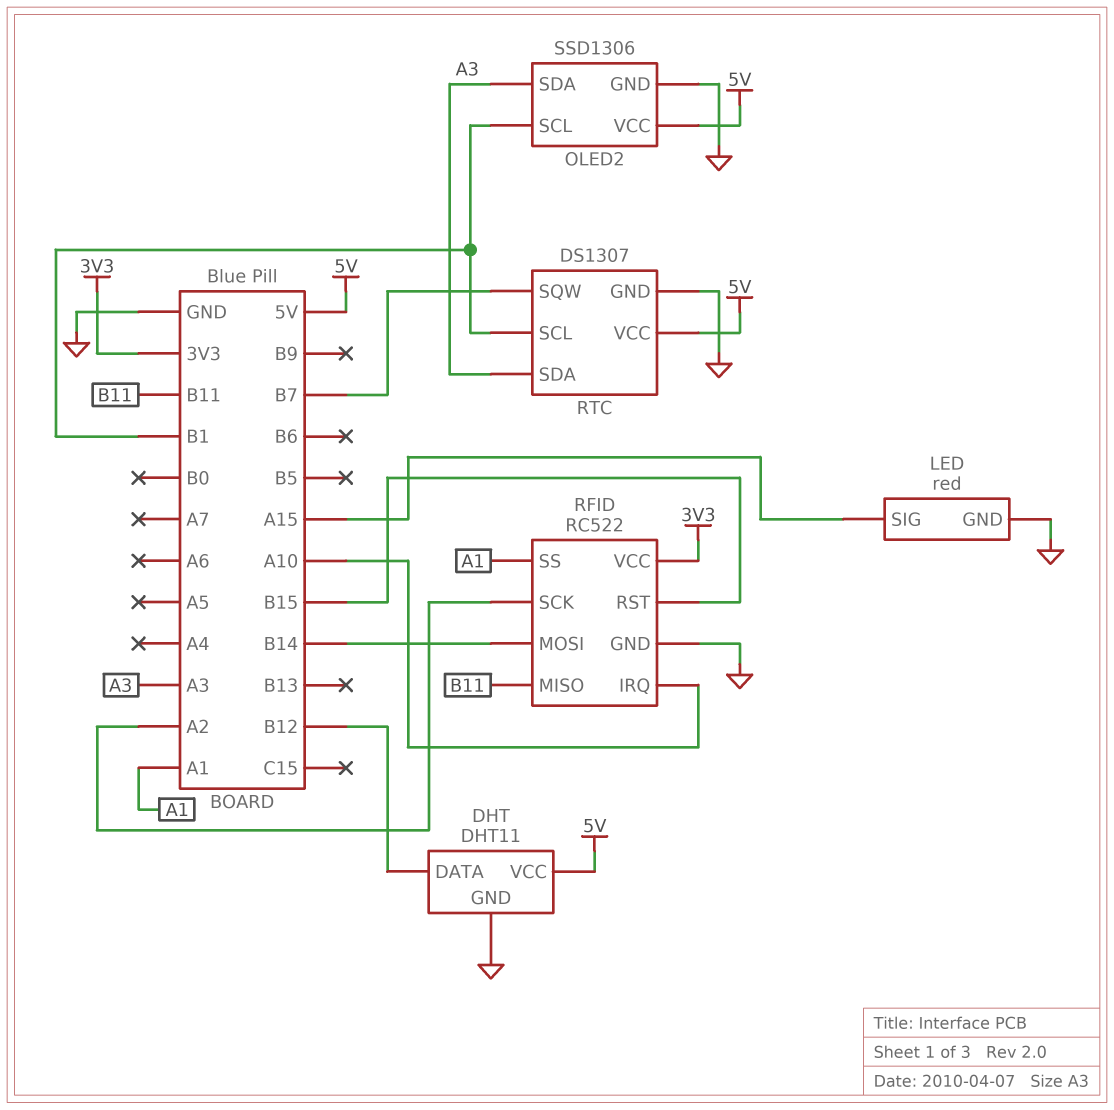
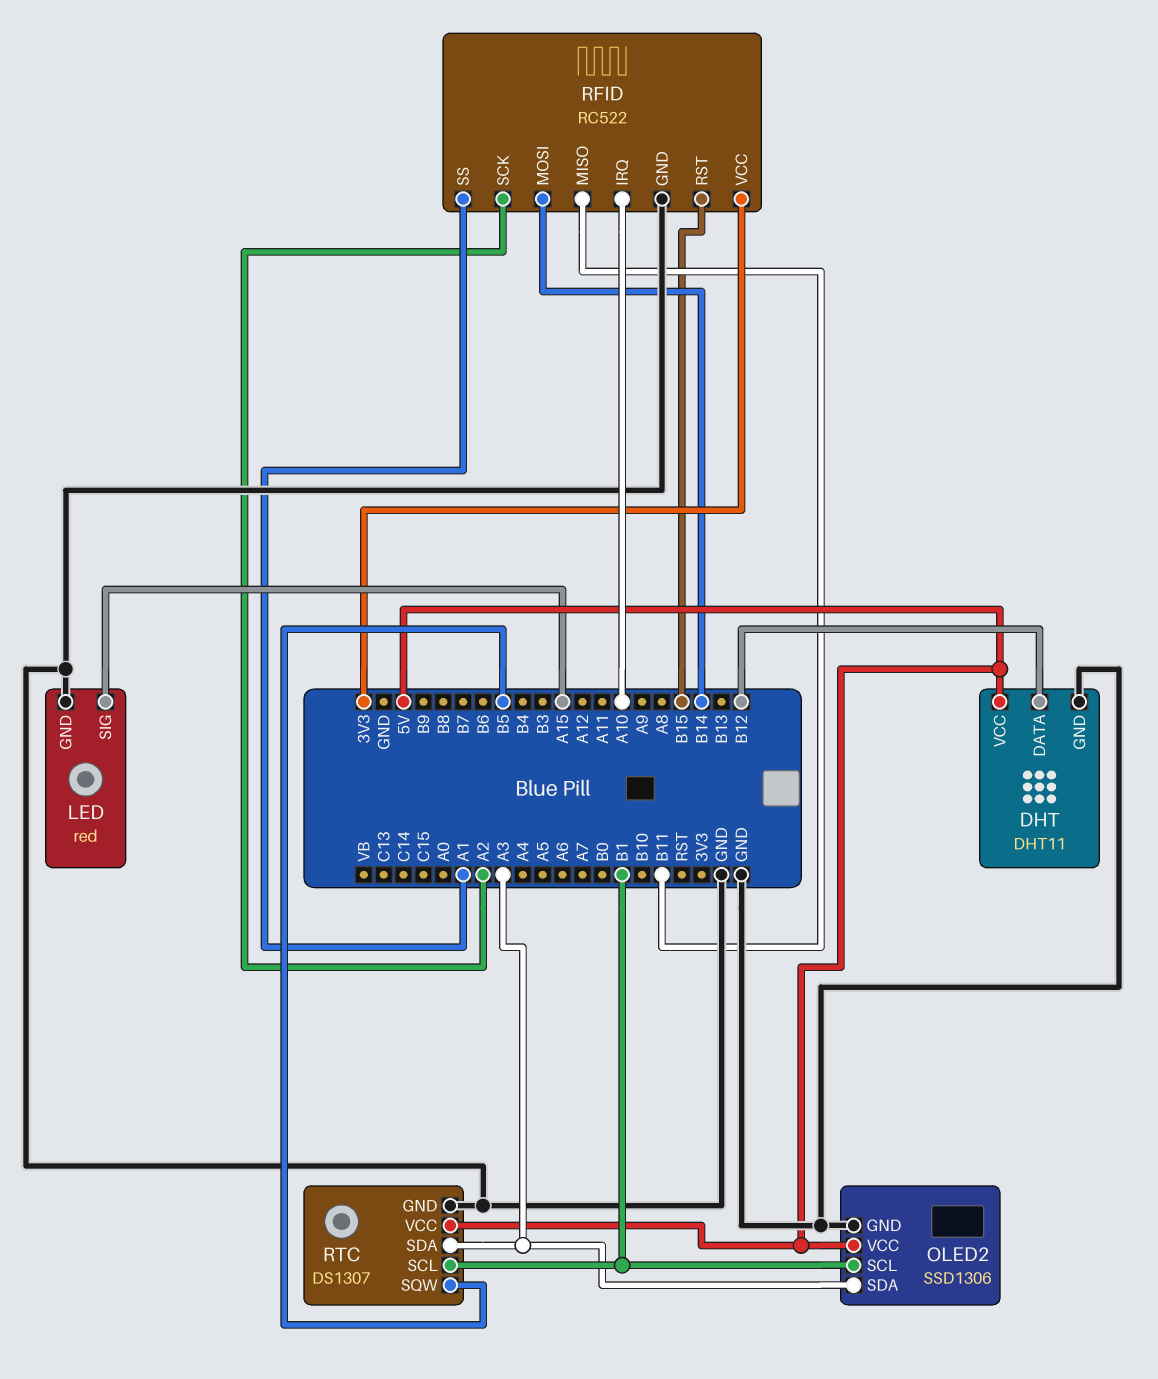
RTC pin SQW: B7 -> B5

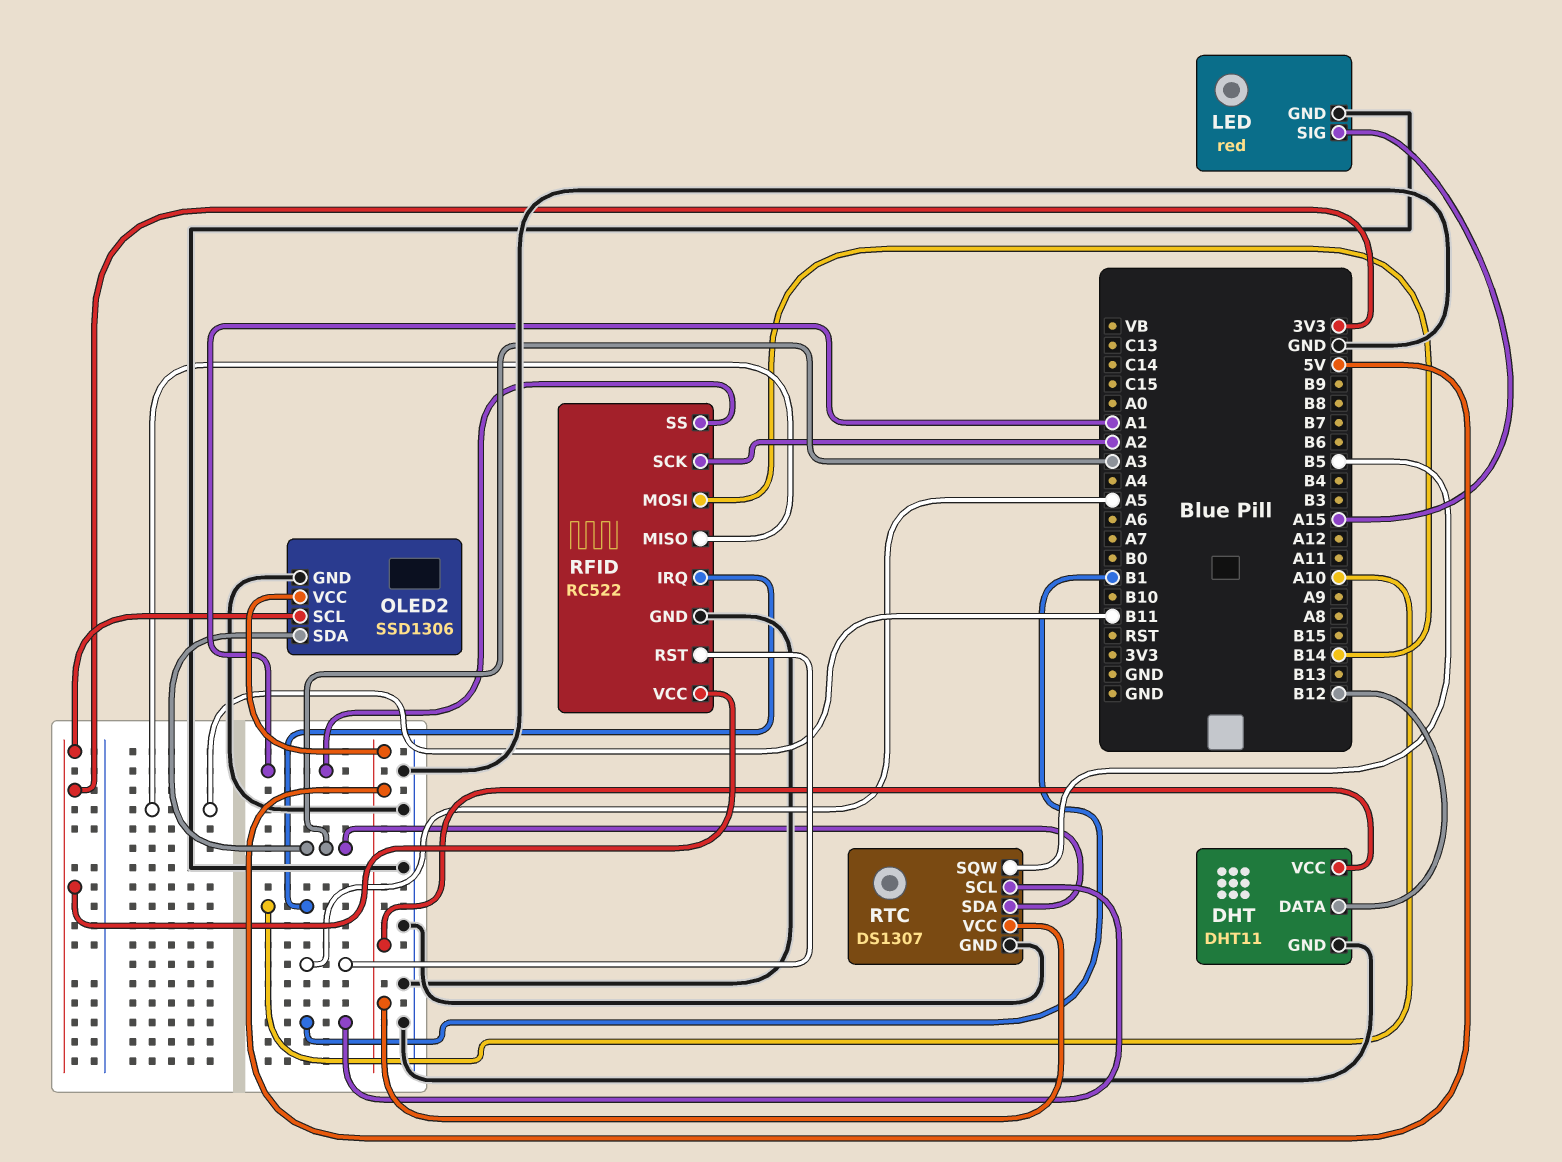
OLED2 pin SCL: B1 -> 3V3
RFID pin RST: B15 -> A5

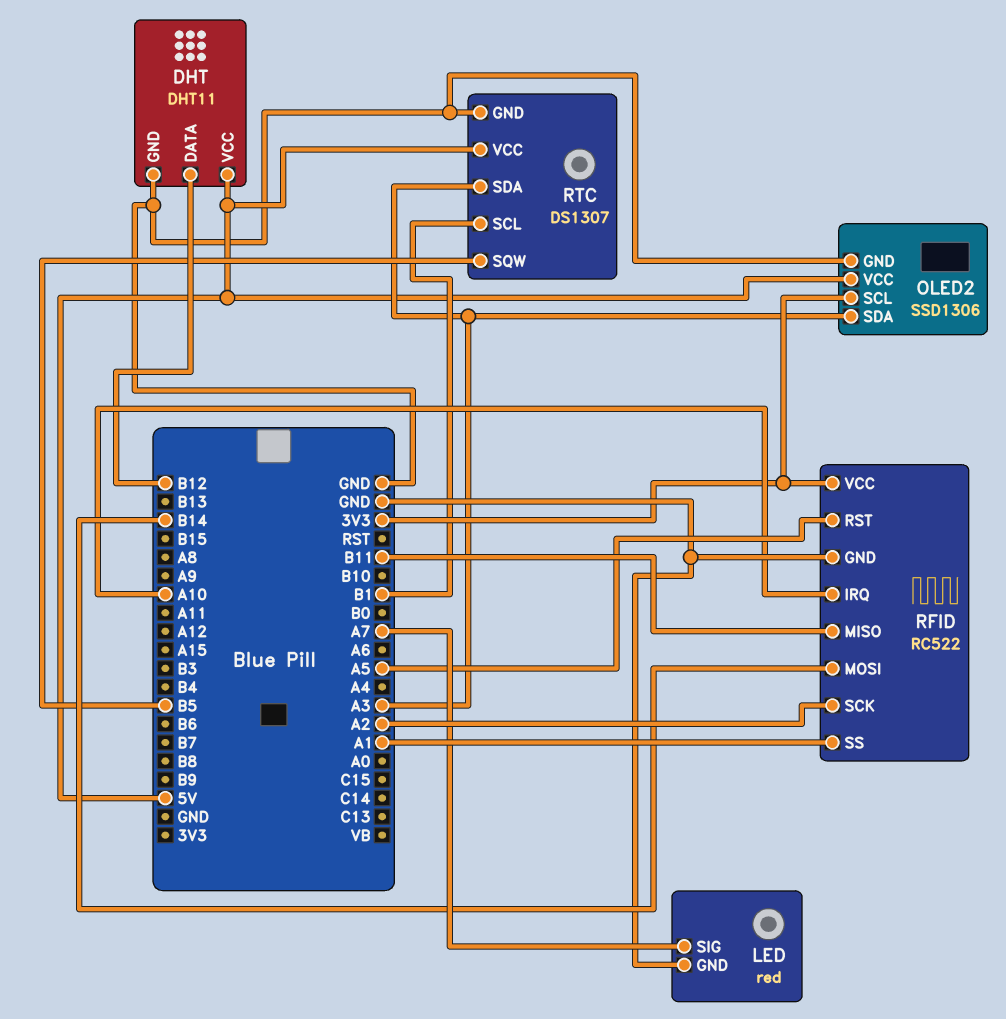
LED pin SIG: A15 -> A7

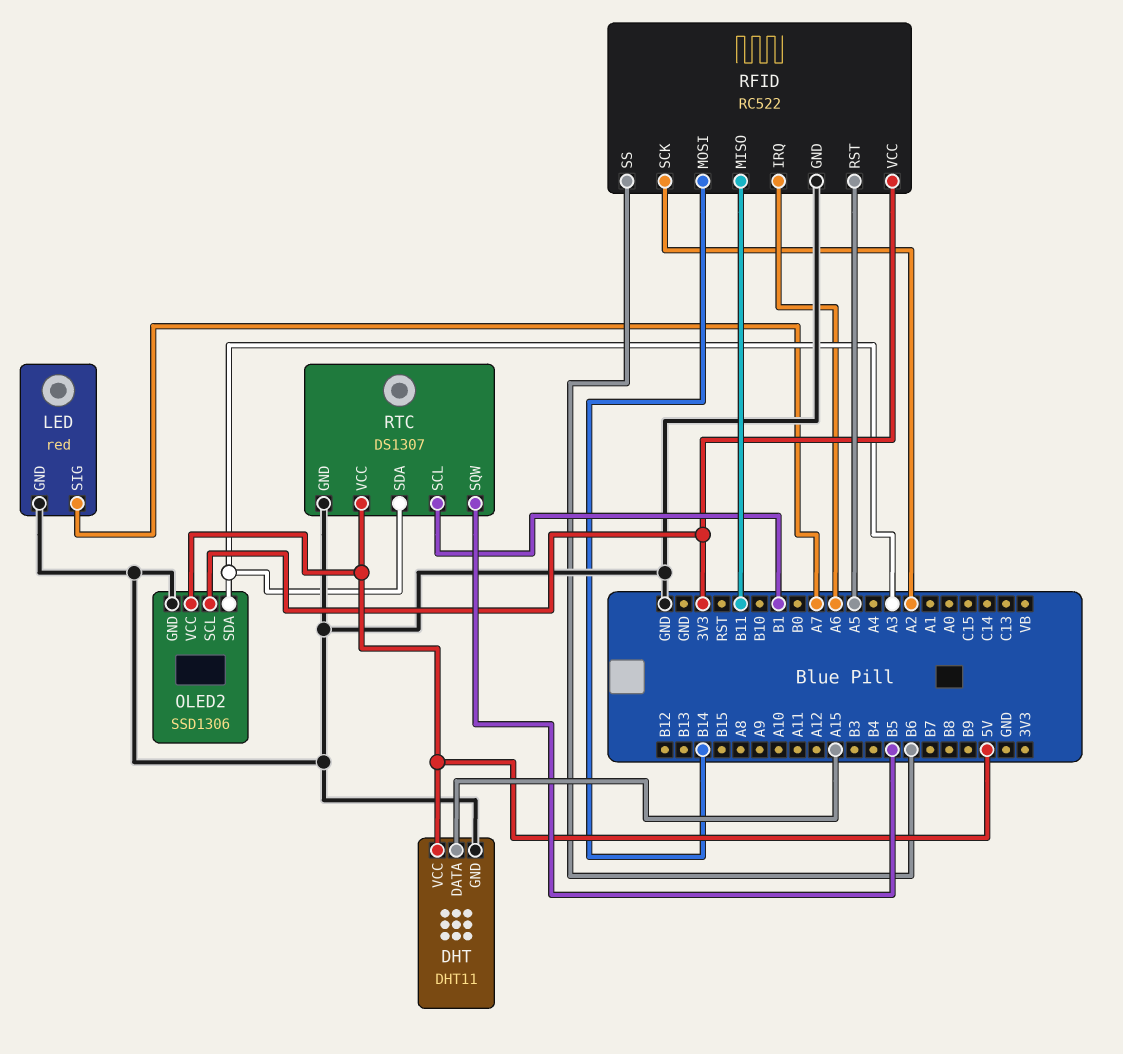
DHT pin DATA: B12 -> A15
RFID pin IRQ: A10 -> A6
RFID pin SS: A1 -> B6

